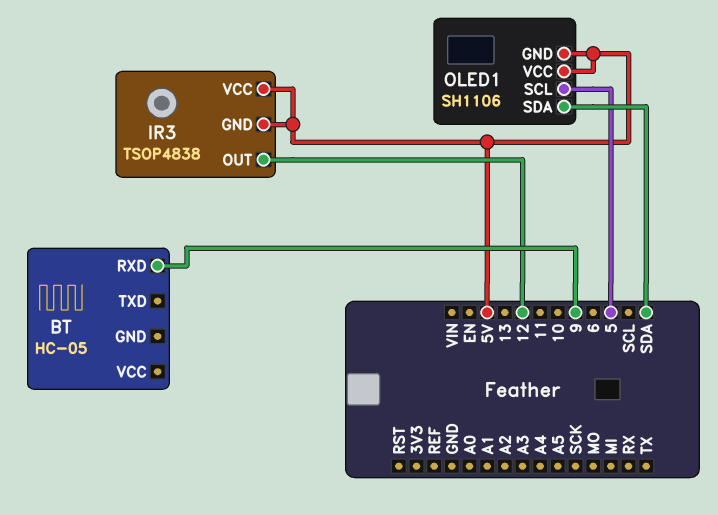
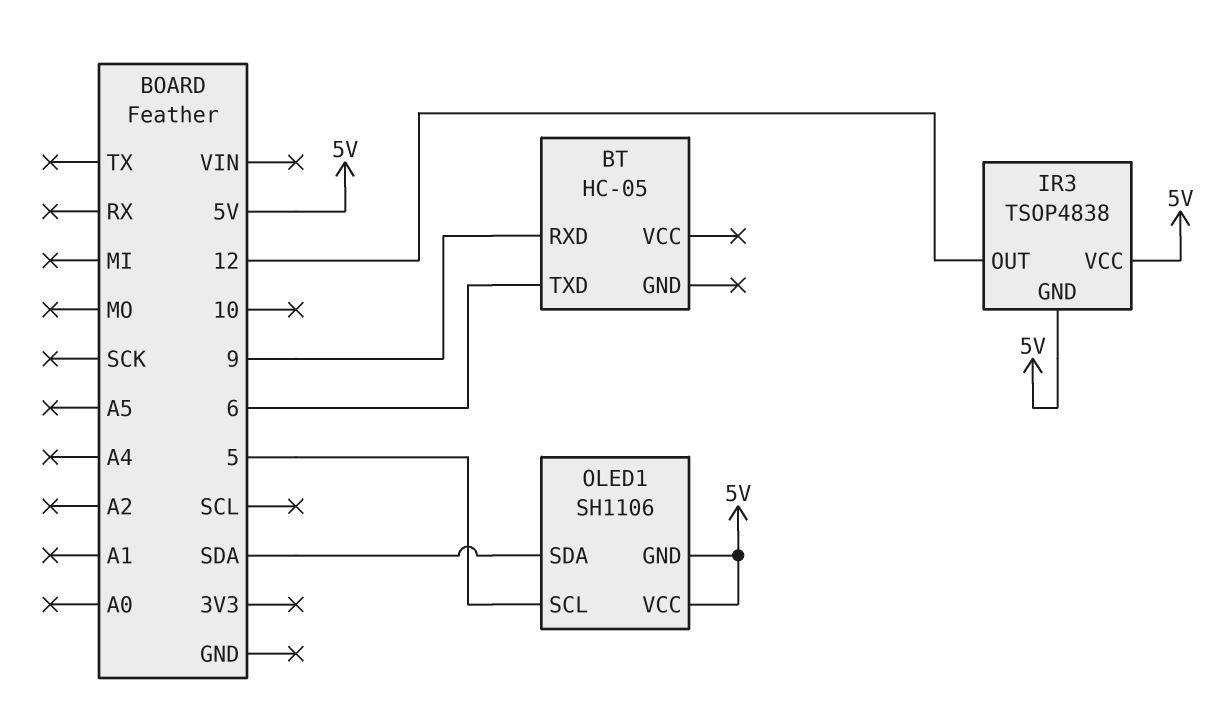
BT pin TXD: none -> 6

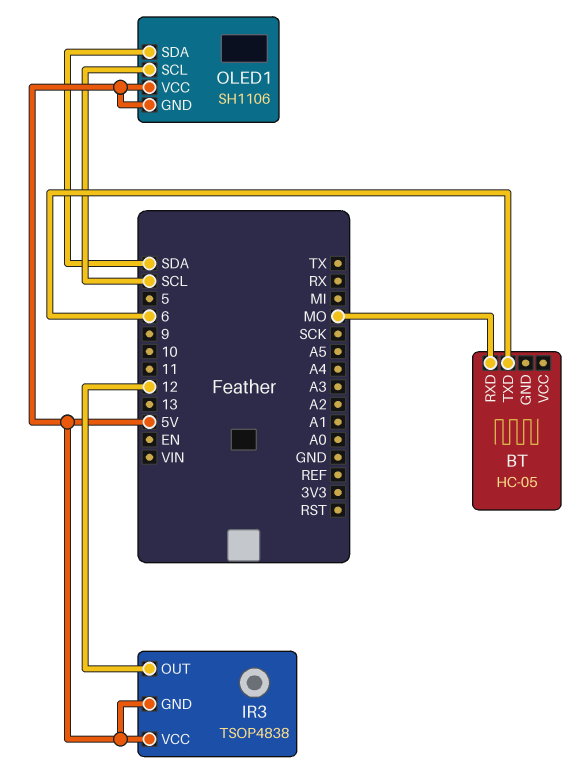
BT pin RXD: 9 -> MO
OLED1 pin SCL: 5 -> SCL

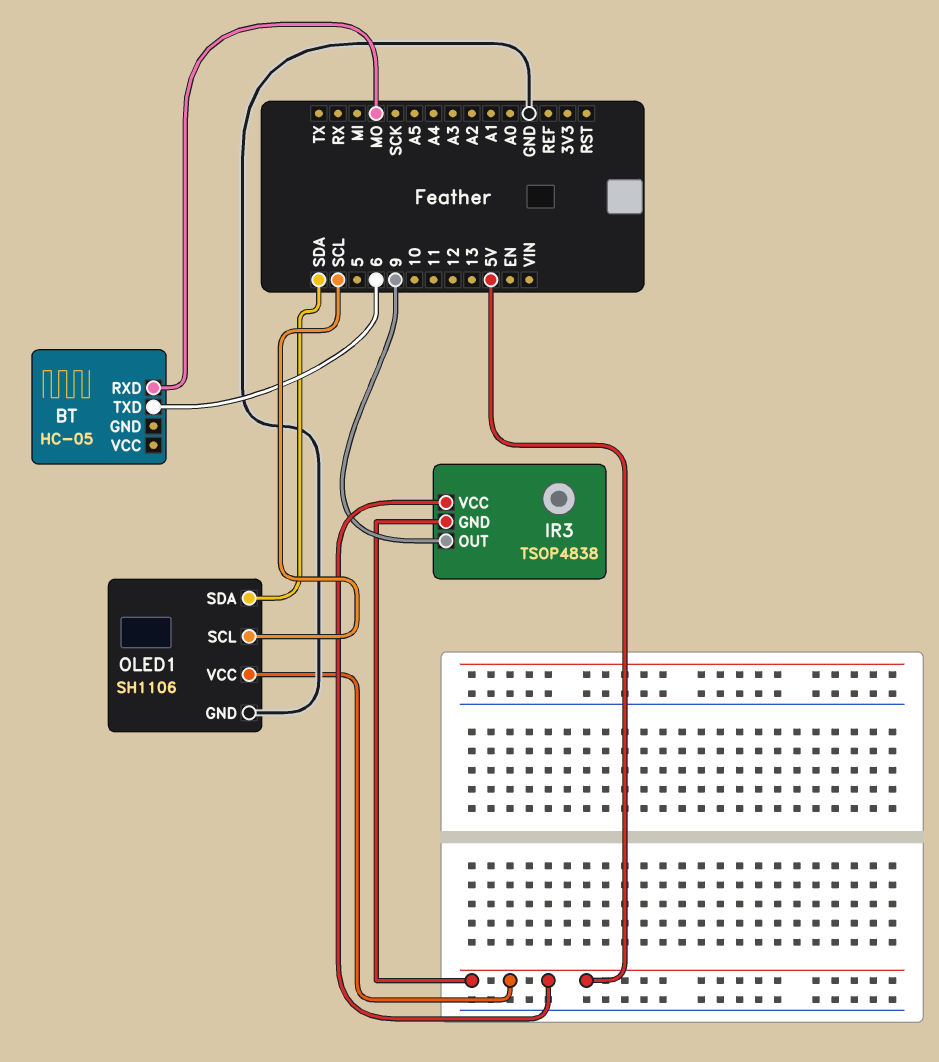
IR3 pin OUT: 12 -> 9
OLED1 pin GND: 5V -> GND

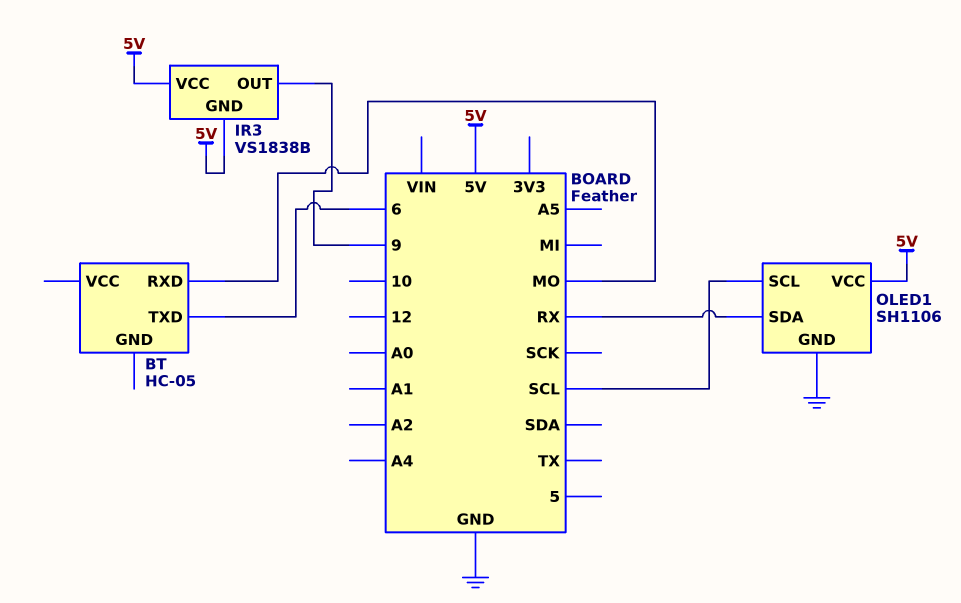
IR3: TSOP4838 -> VS1838B
OLED1 pin SDA: SDA -> RX

